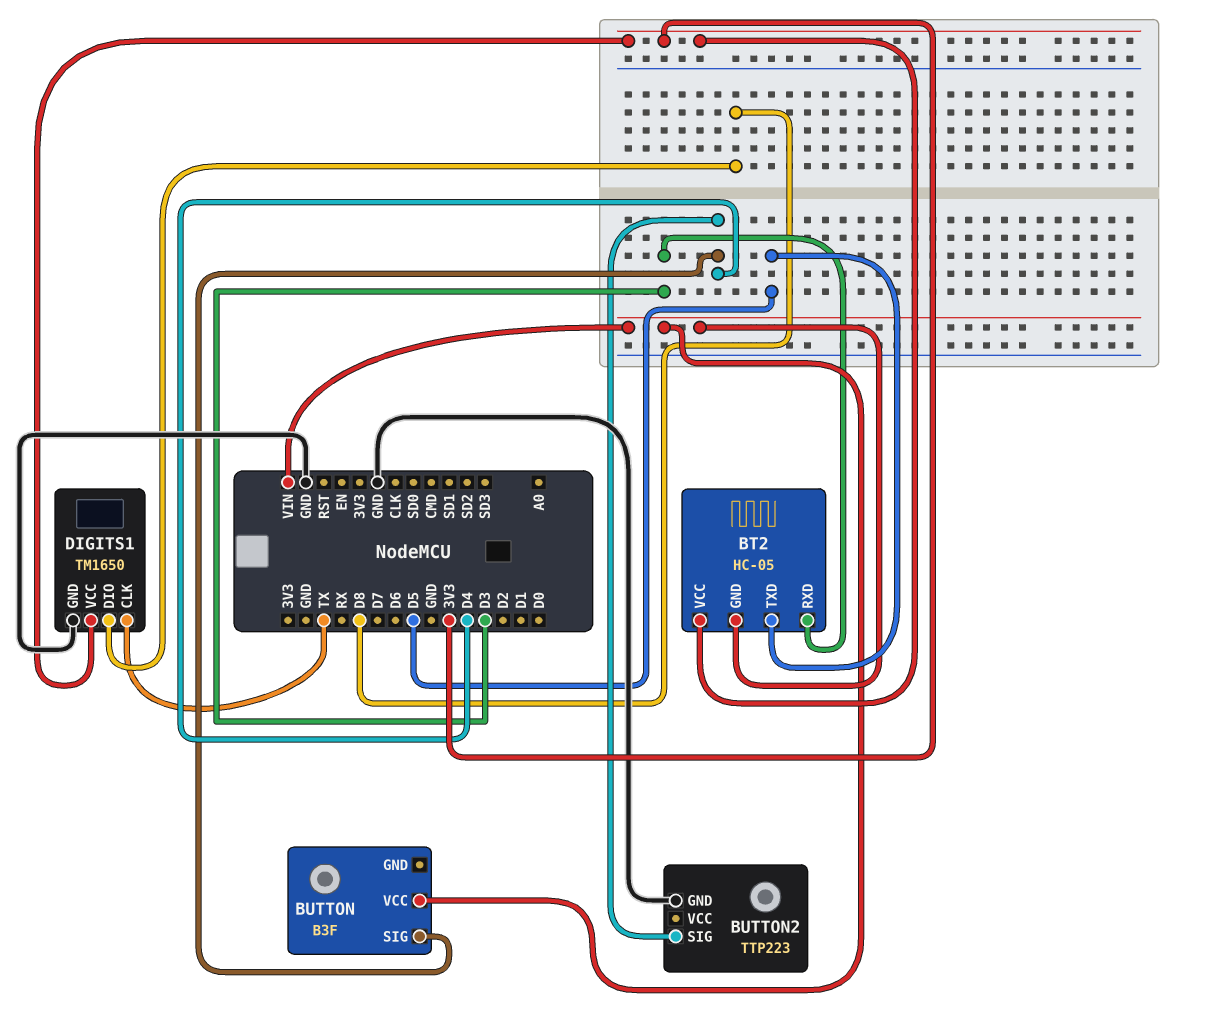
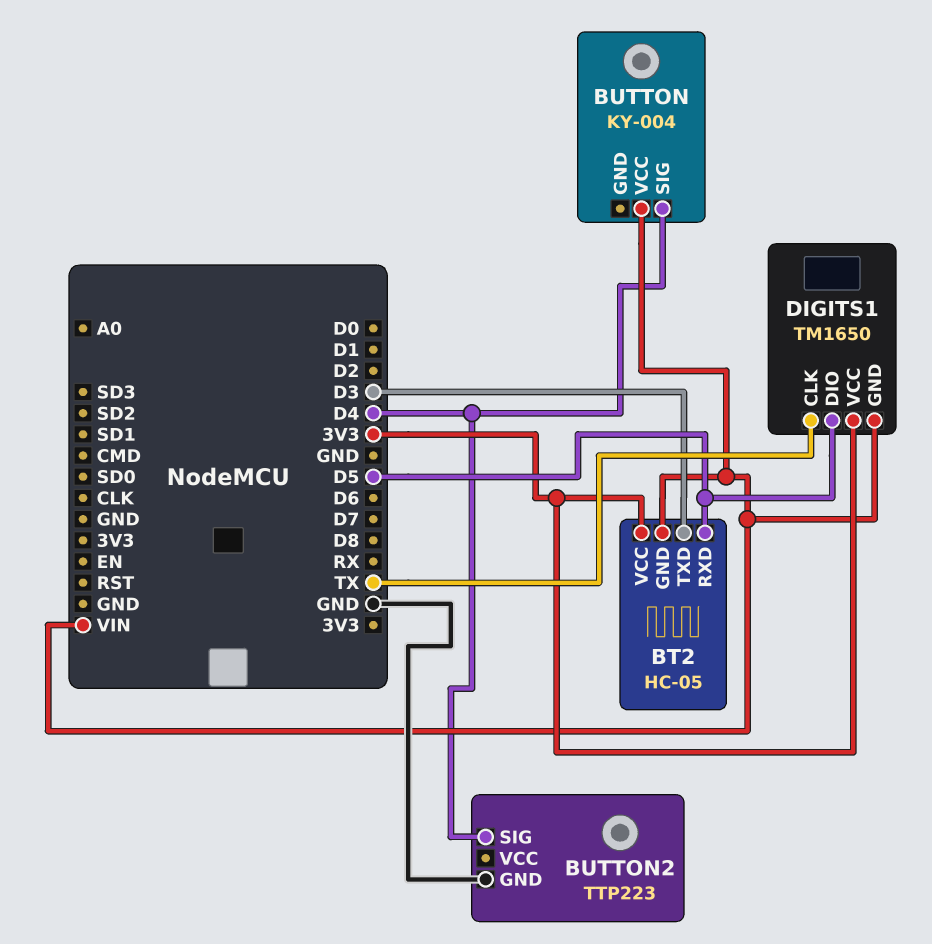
BT2 pin RXD: D3 -> D5
BT2 pin TXD: D5 -> D3
BUTTON: B3F -> KY-004
DIGITS1 pin DIO: D8 -> D5
DIGITS1 pin GND: GND -> VIN

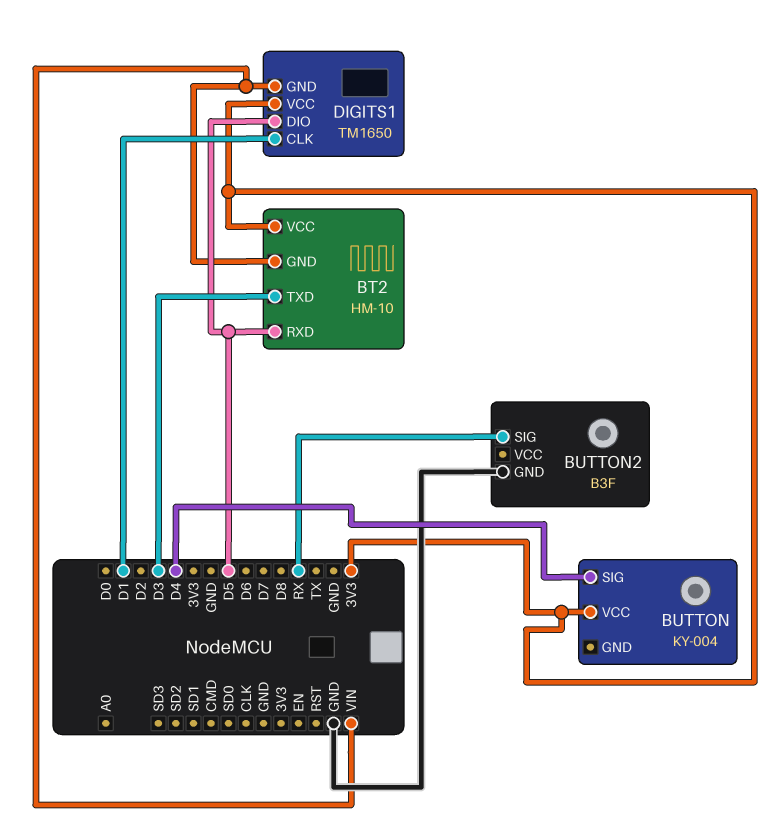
BT2: HC-05 -> HM-10
BUTTON pin VCC: VIN -> 3V3
BUTTON2: TTP223 -> B3F
BUTTON2 pin SIG: D4 -> RX
DIGITS1 pin CLK: TX -> D1

